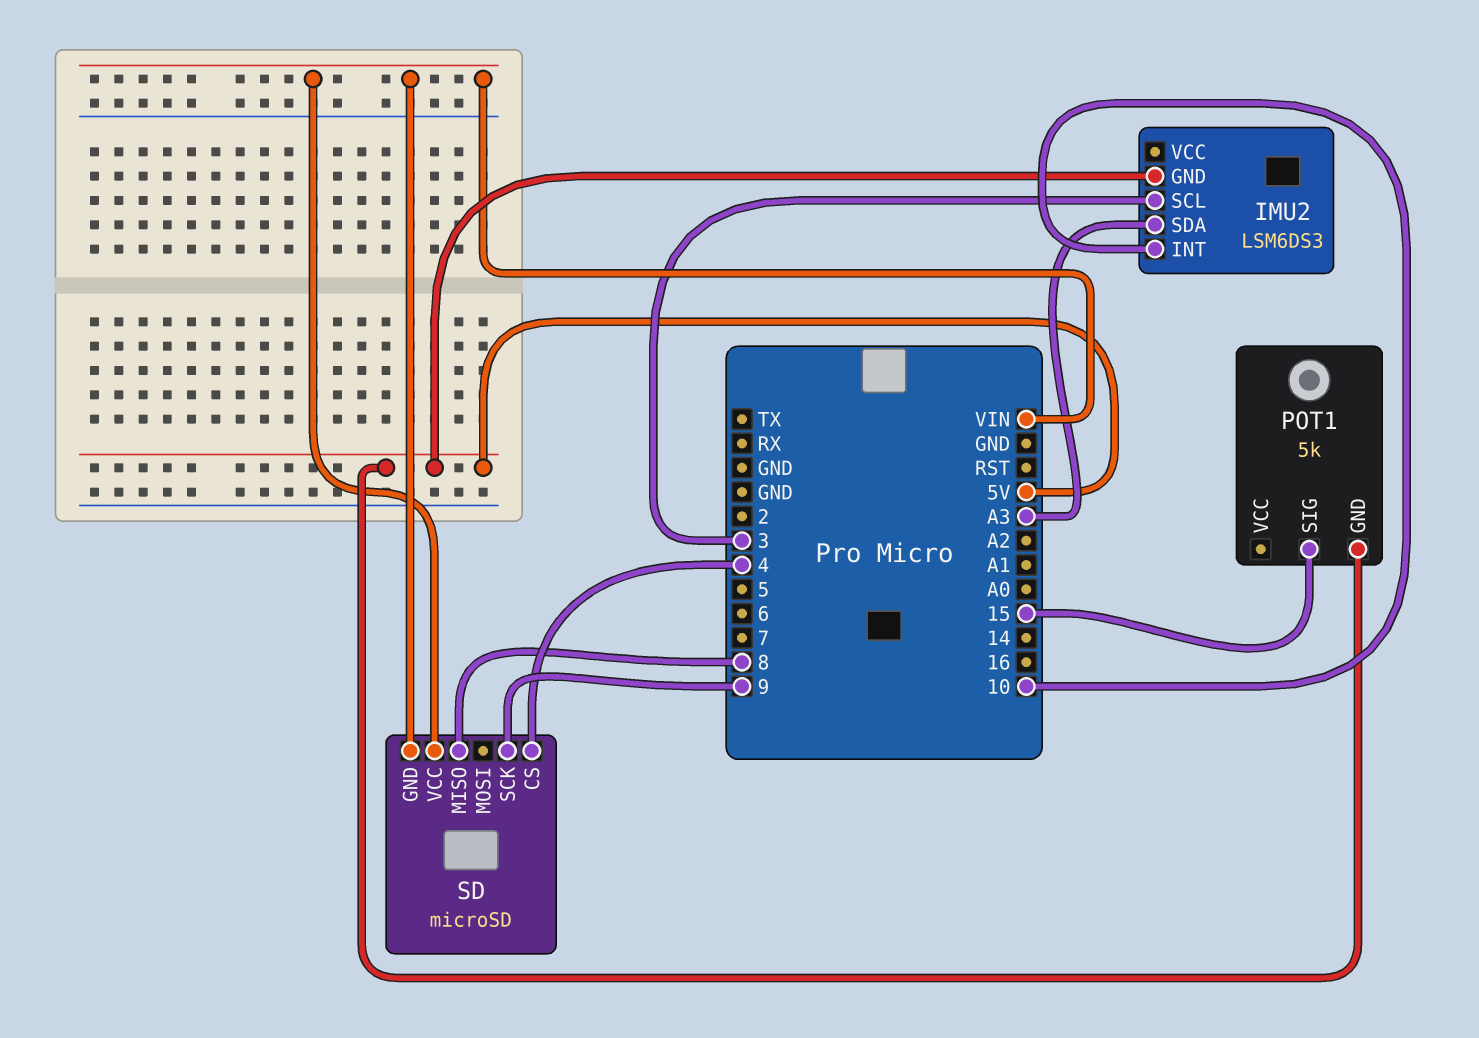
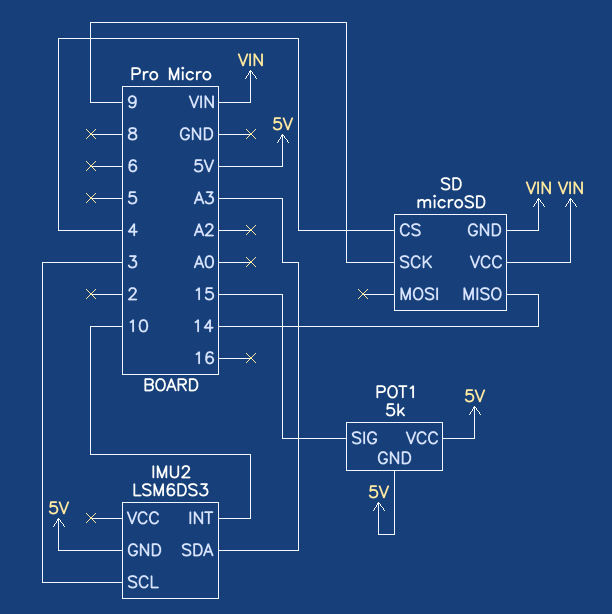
POT1 pin VCC: none -> 5V
SD pin MISO: 8 -> 14

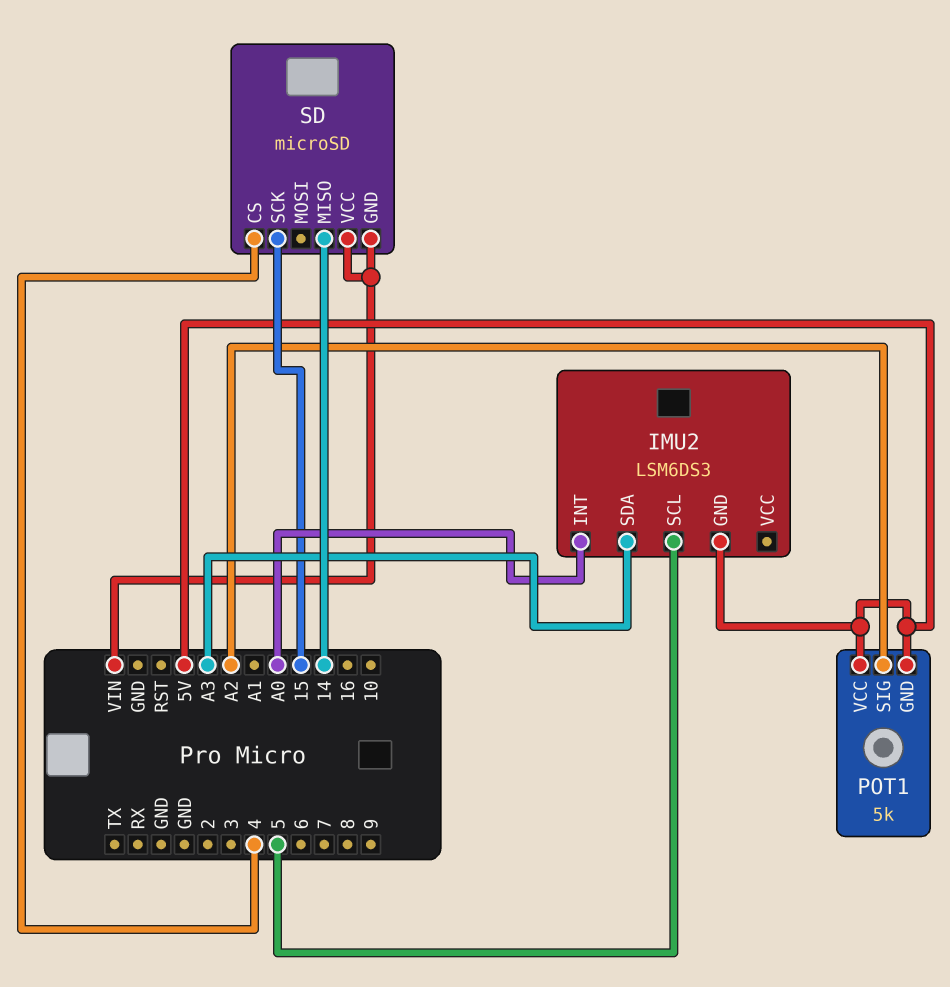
IMU2 pin INT: 10 -> A0
IMU2 pin SCL: 3 -> 5
POT1 pin SIG: 15 -> A2
SD pin SCK: 9 -> 15

